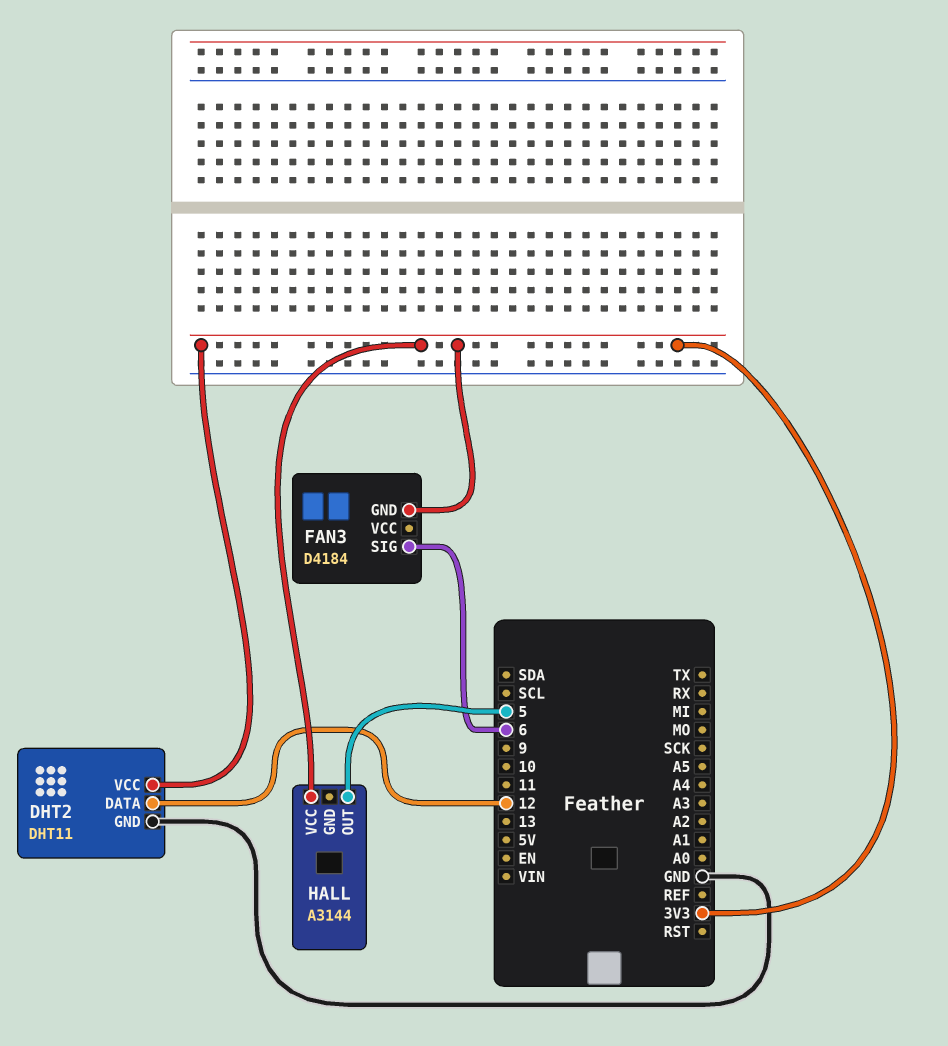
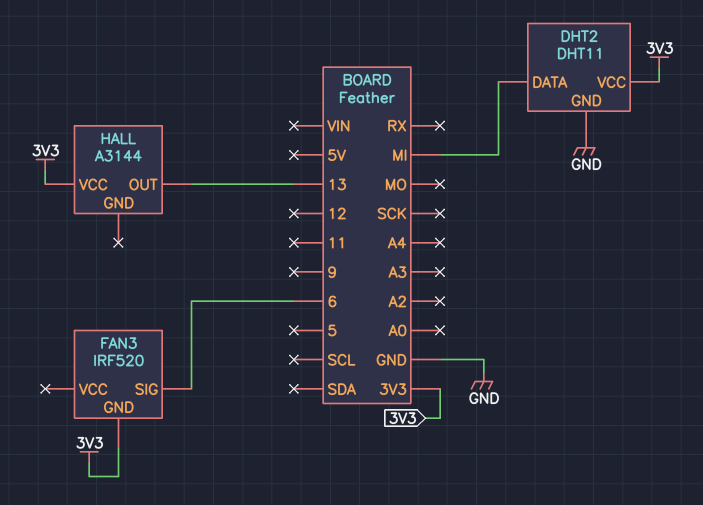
DHT2 pin DATA: 12 -> MI
FAN3: D4184 -> IRF520
HALL pin OUT: 5 -> 13

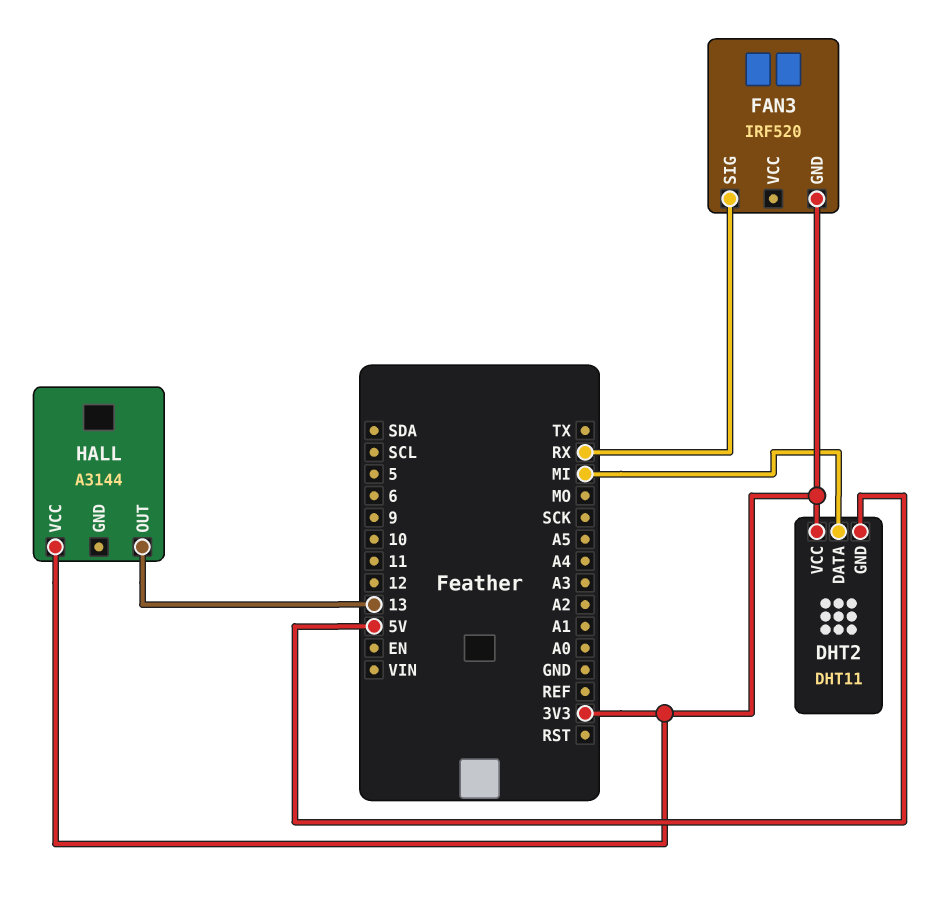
DHT2 pin GND: GND -> 5V
FAN3 pin SIG: 6 -> RX

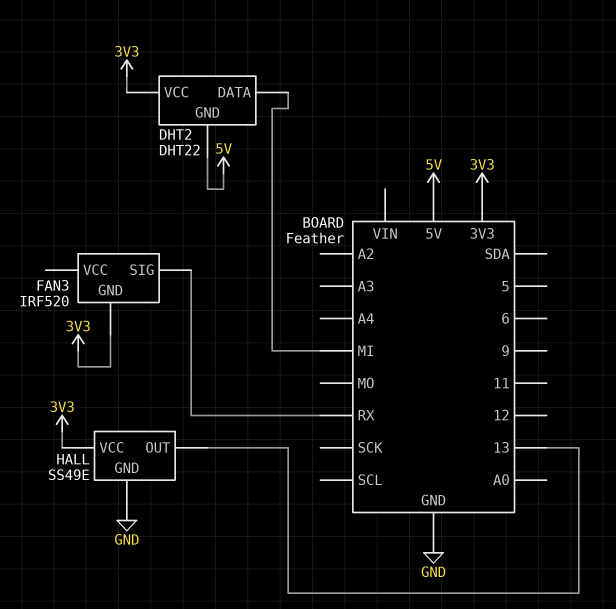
DHT2: DHT11 -> DHT22
HALL: A3144 -> SS49E
HALL pin GND: none -> GND

